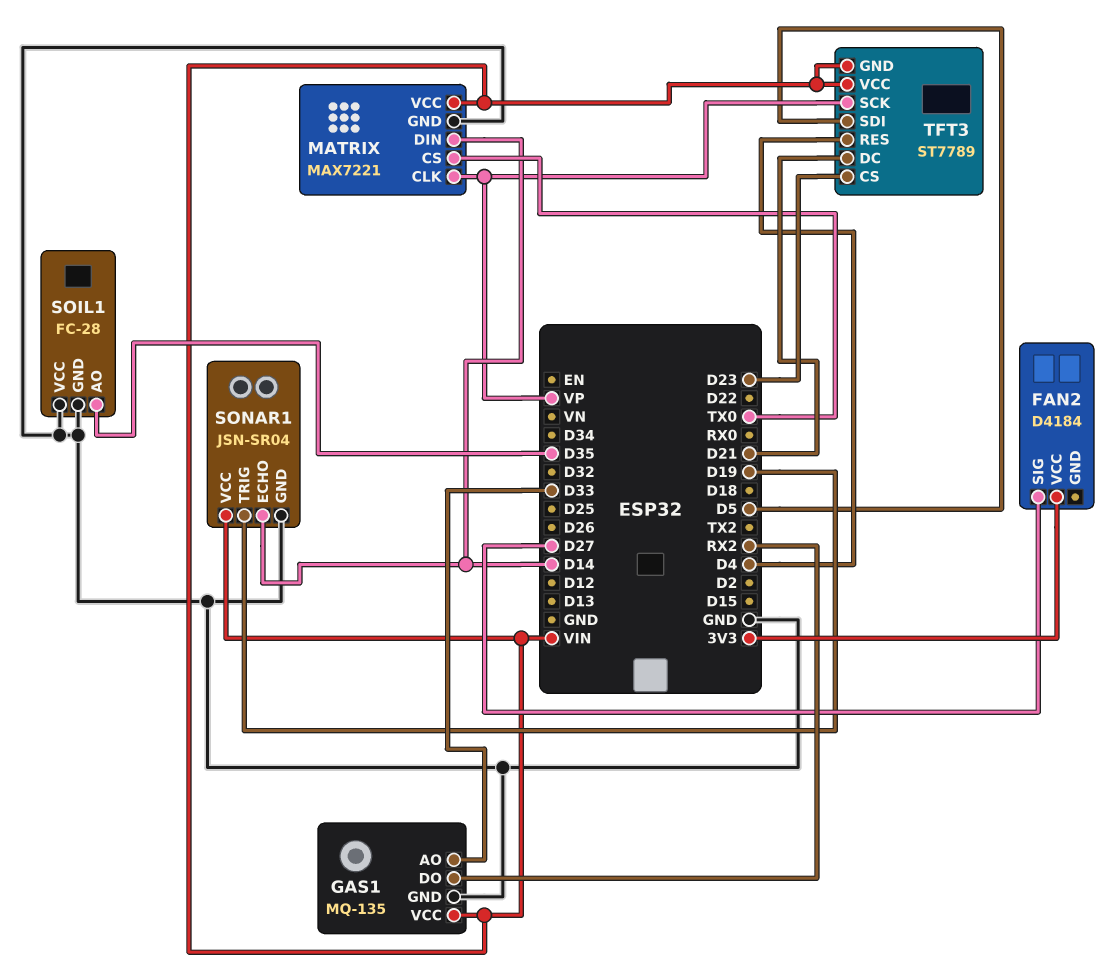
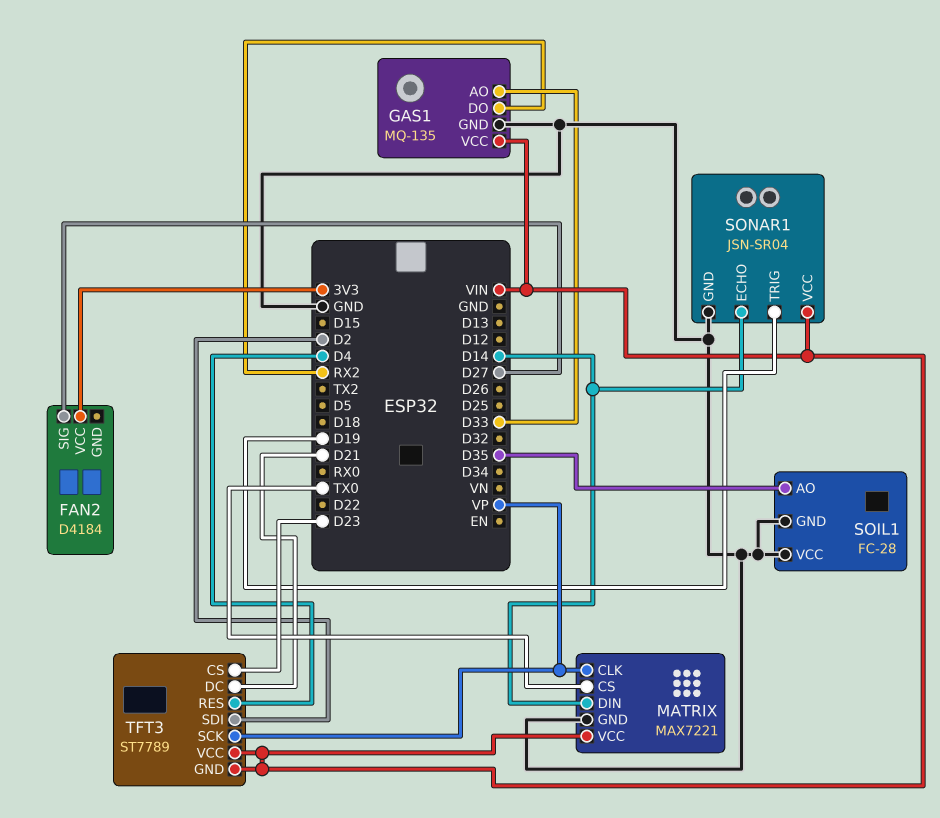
TFT3 pin SDI: D5 -> D2

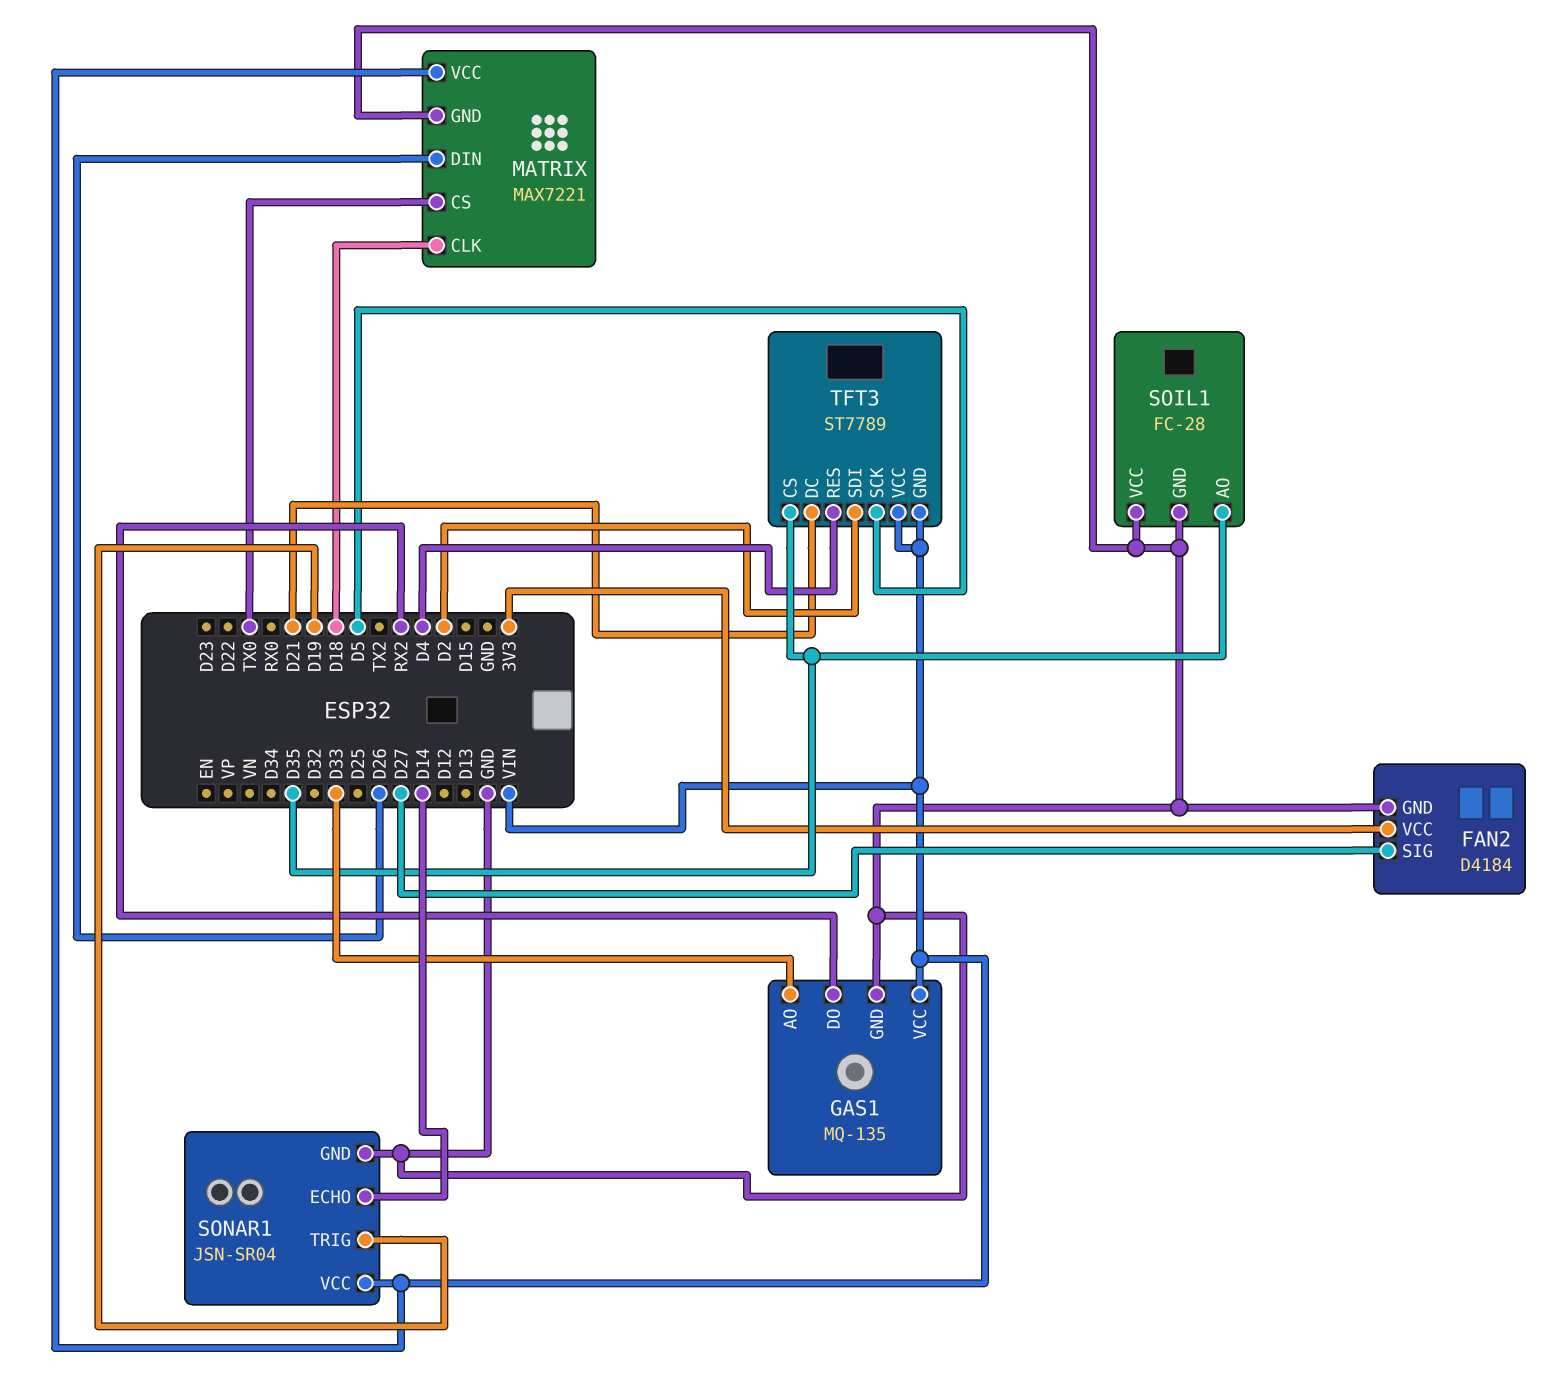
FAN2 pin GND: none -> GND
MATRIX pin CLK: VP -> D18
MATRIX pin DIN: D14 -> D26
TFT3 pin CS: D23 -> D35
TFT3 pin SCK: VP -> D5

